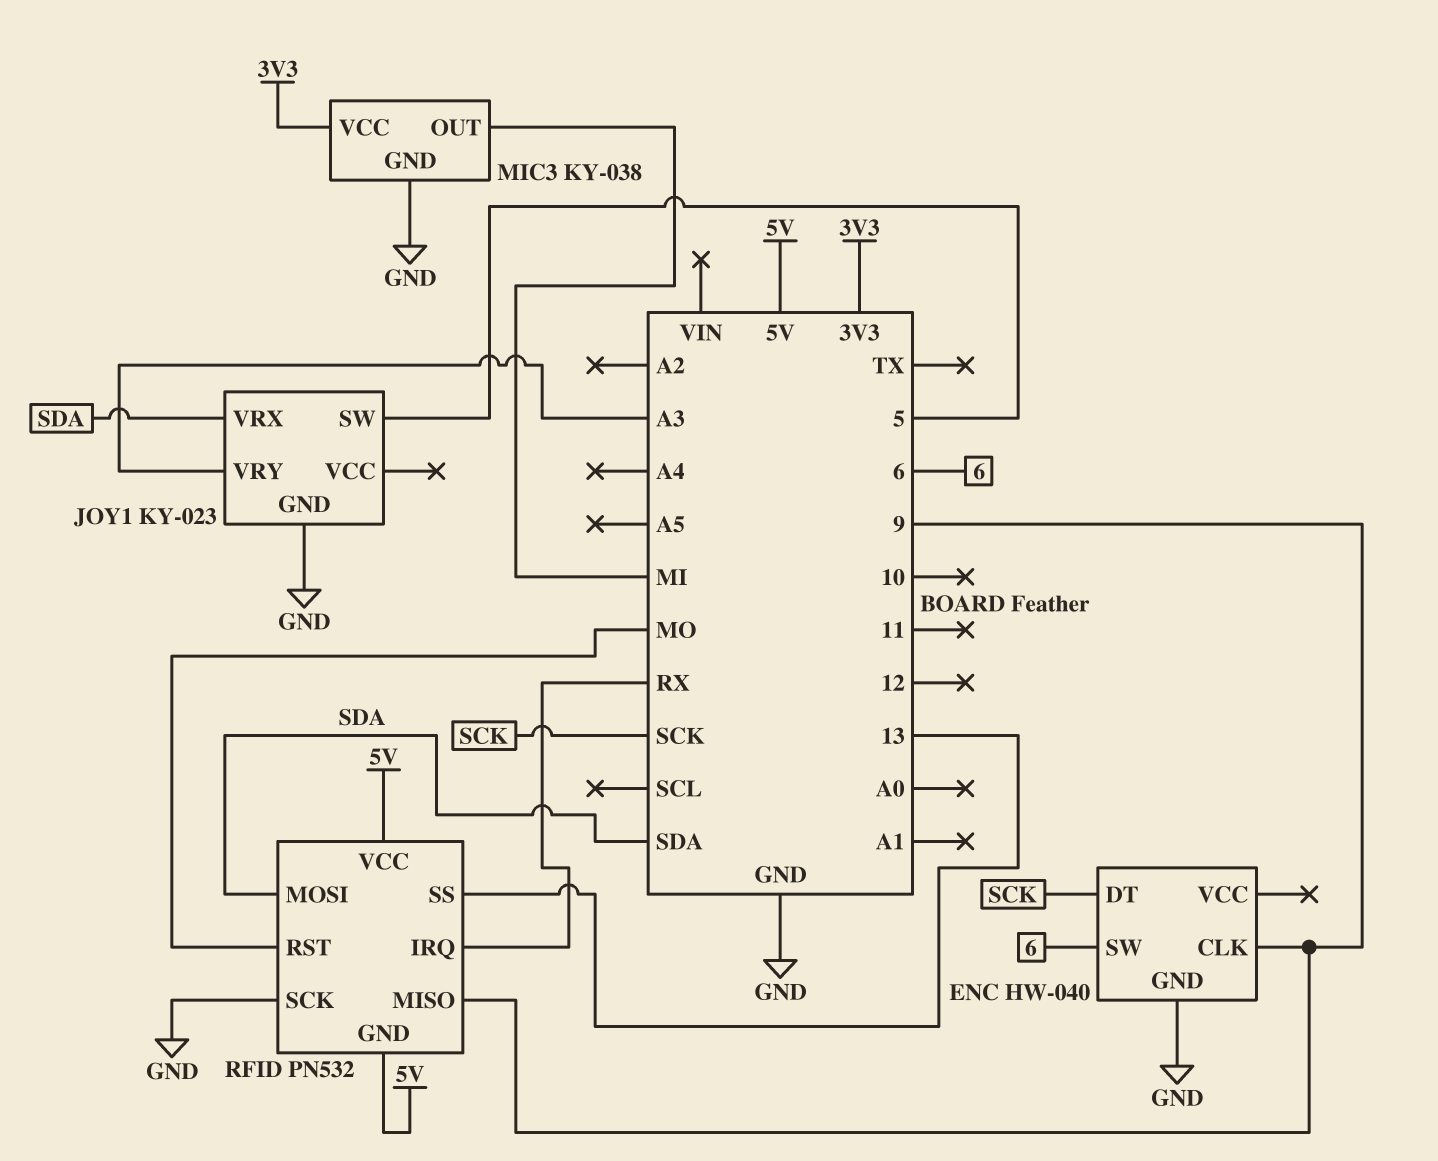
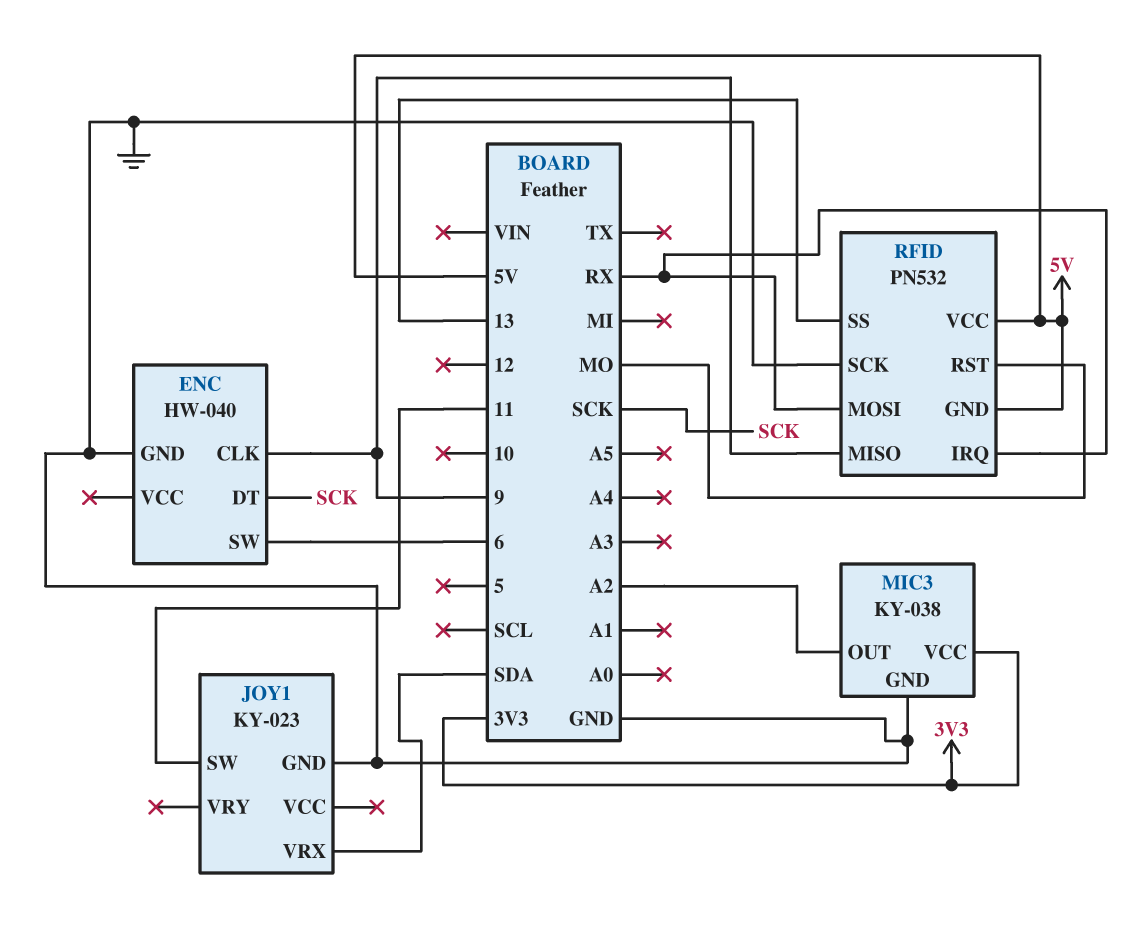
JOY1 pin SW: 5 -> 11
JOY1 pin VRY: A3 -> none
MIC3 pin OUT: MI -> A2
RFID pin MOSI: SDA -> RX

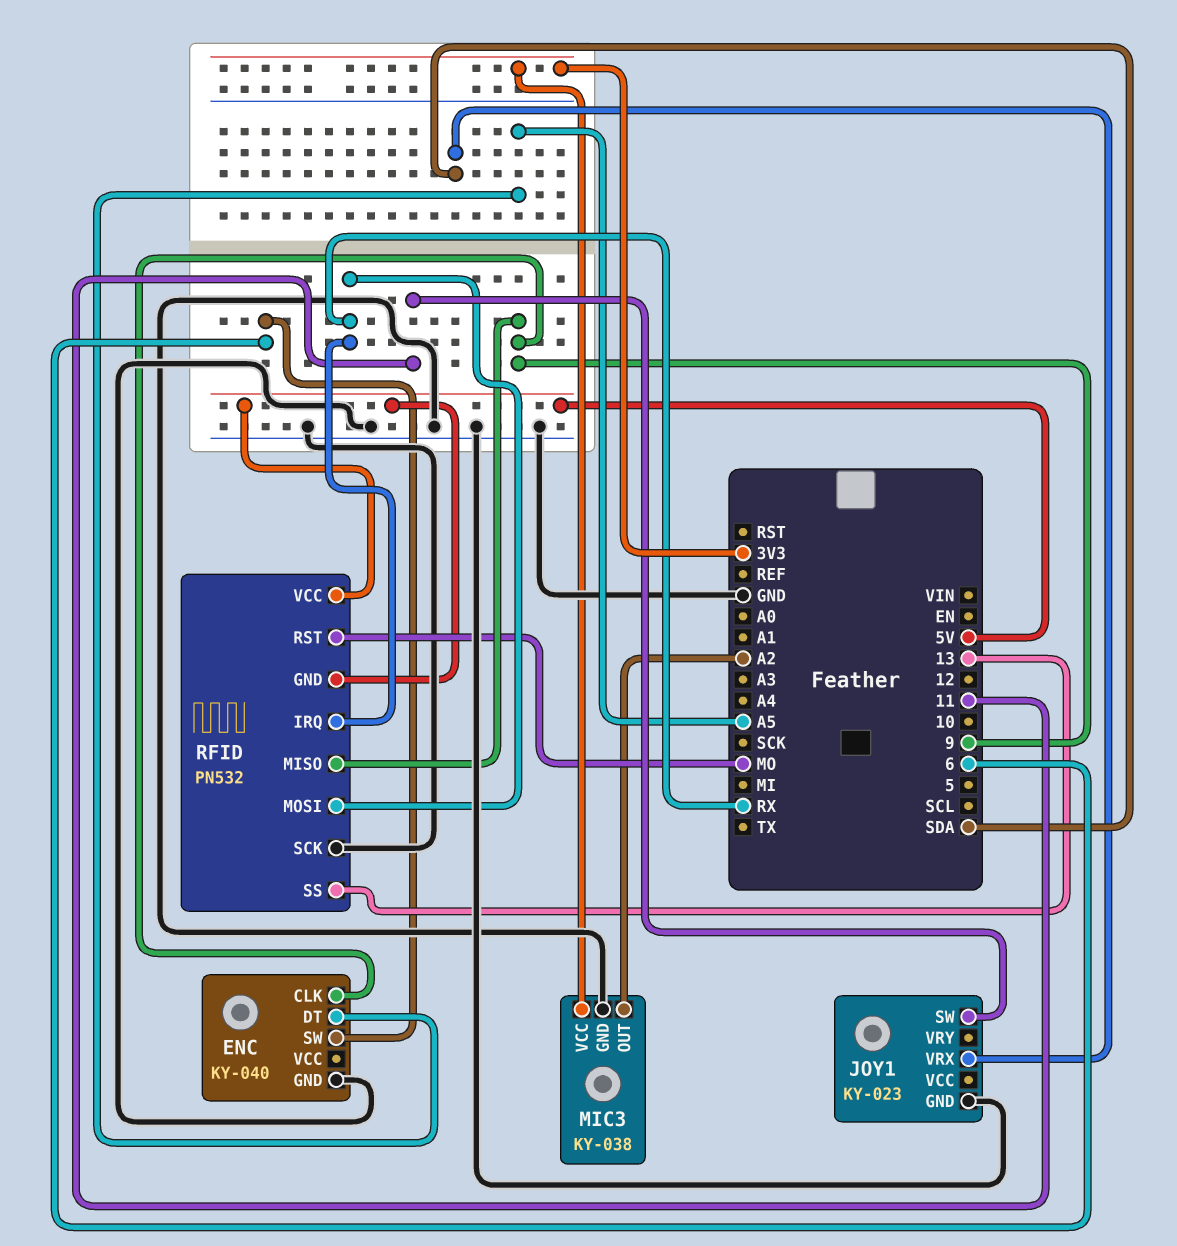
ENC: HW-040 -> KY-040
ENC pin DT: SCK -> A5

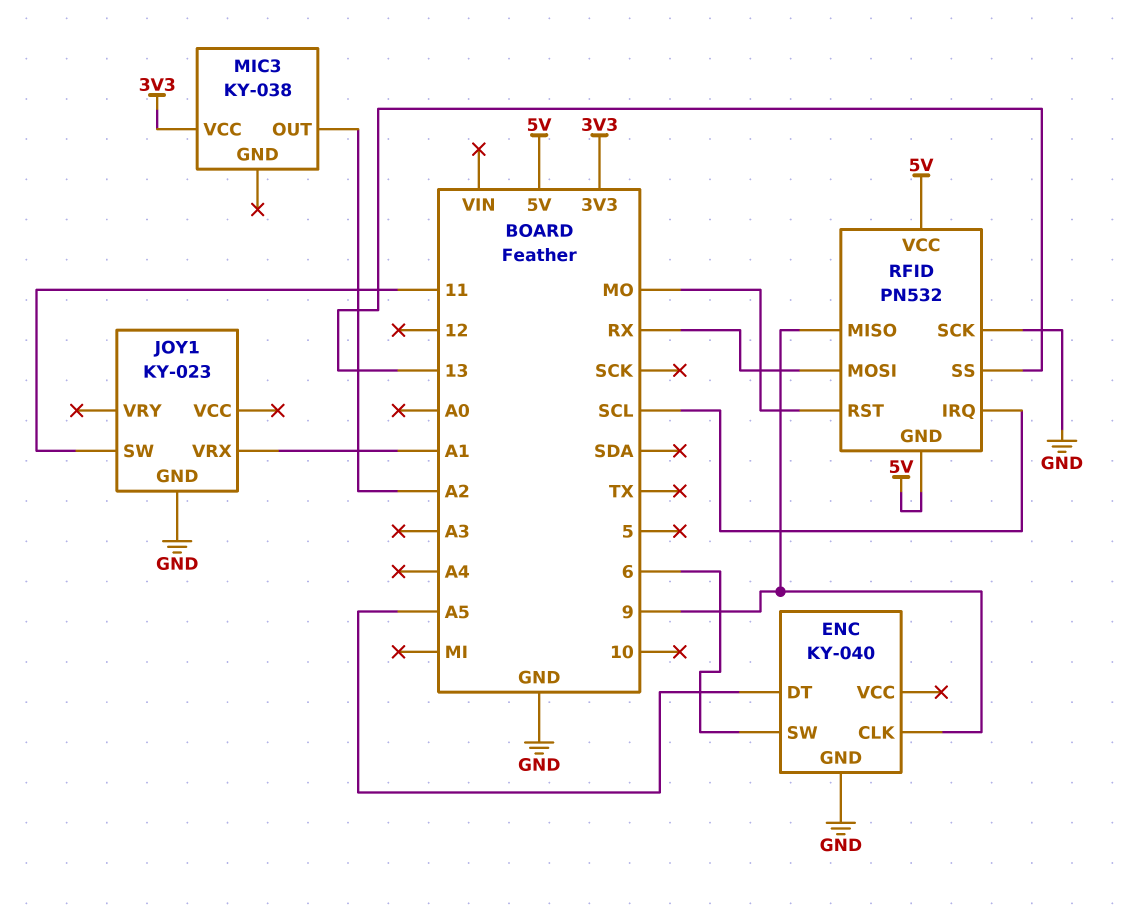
JOY1 pin VRX: SDA -> A1
MIC3 pin GND: GND -> none
RFID pin IRQ: RX -> SCL

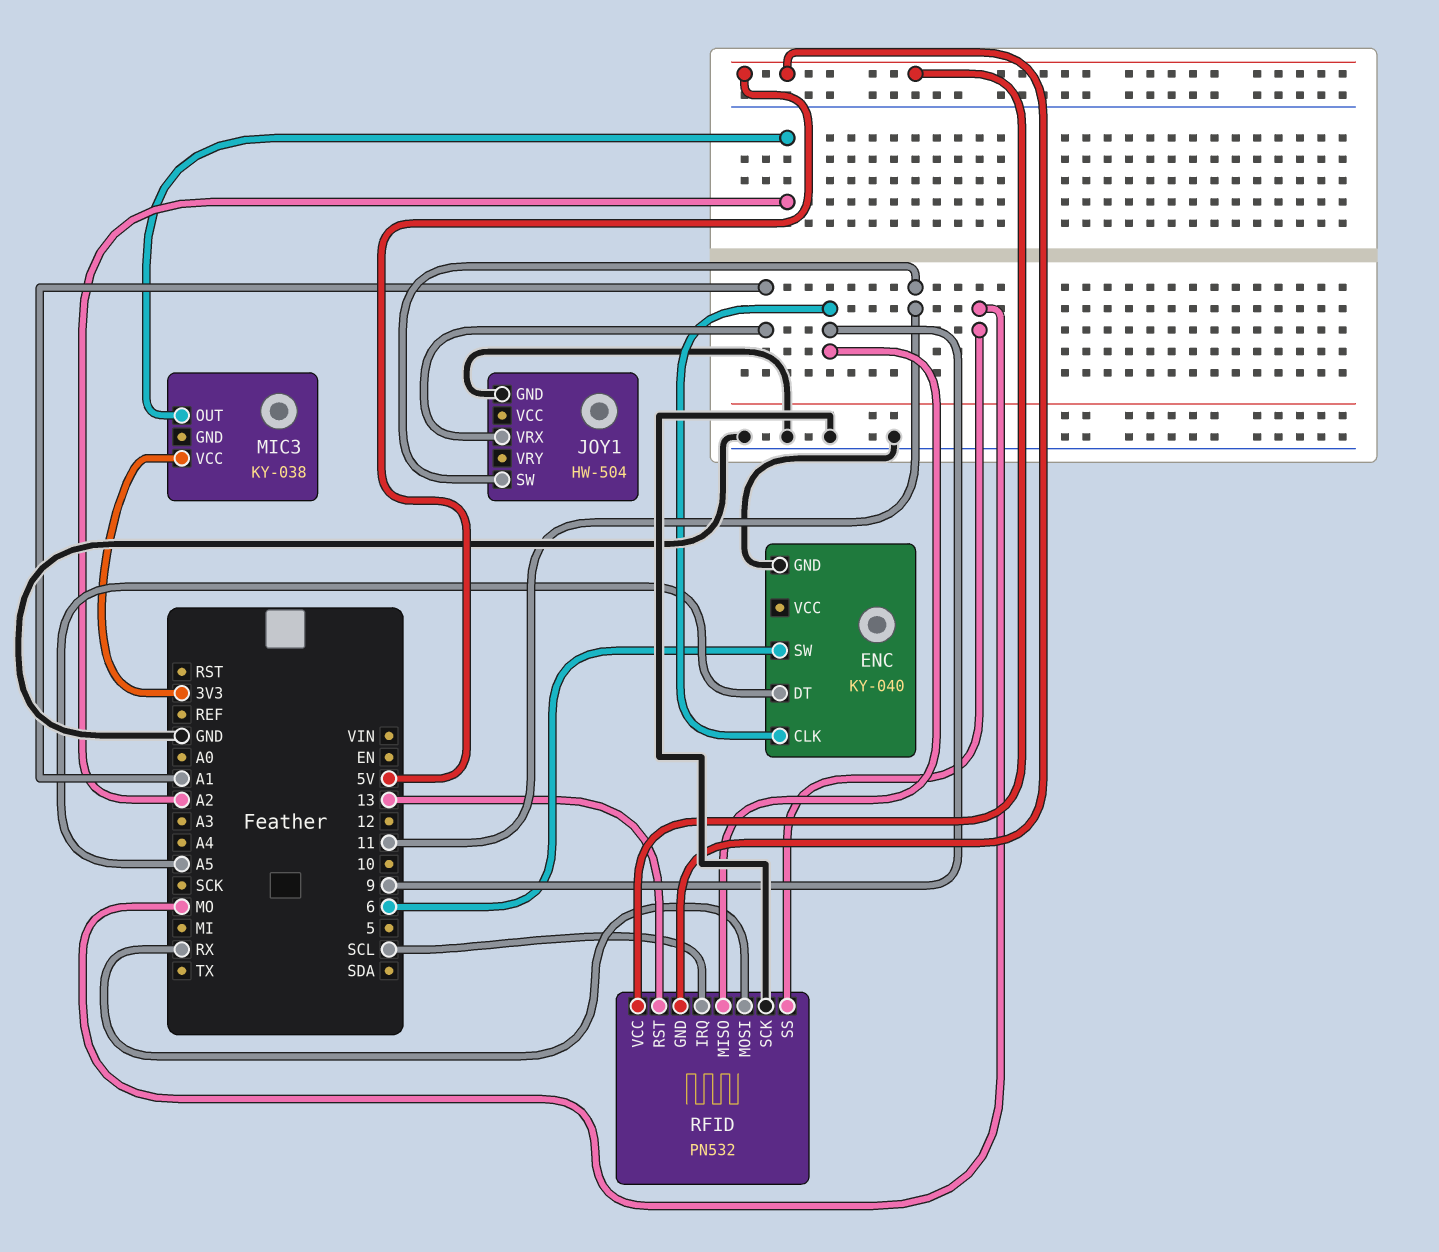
JOY1: KY-023 -> HW-504
RFID pin RST: MO -> 13
RFID pin SS: 13 -> MO

